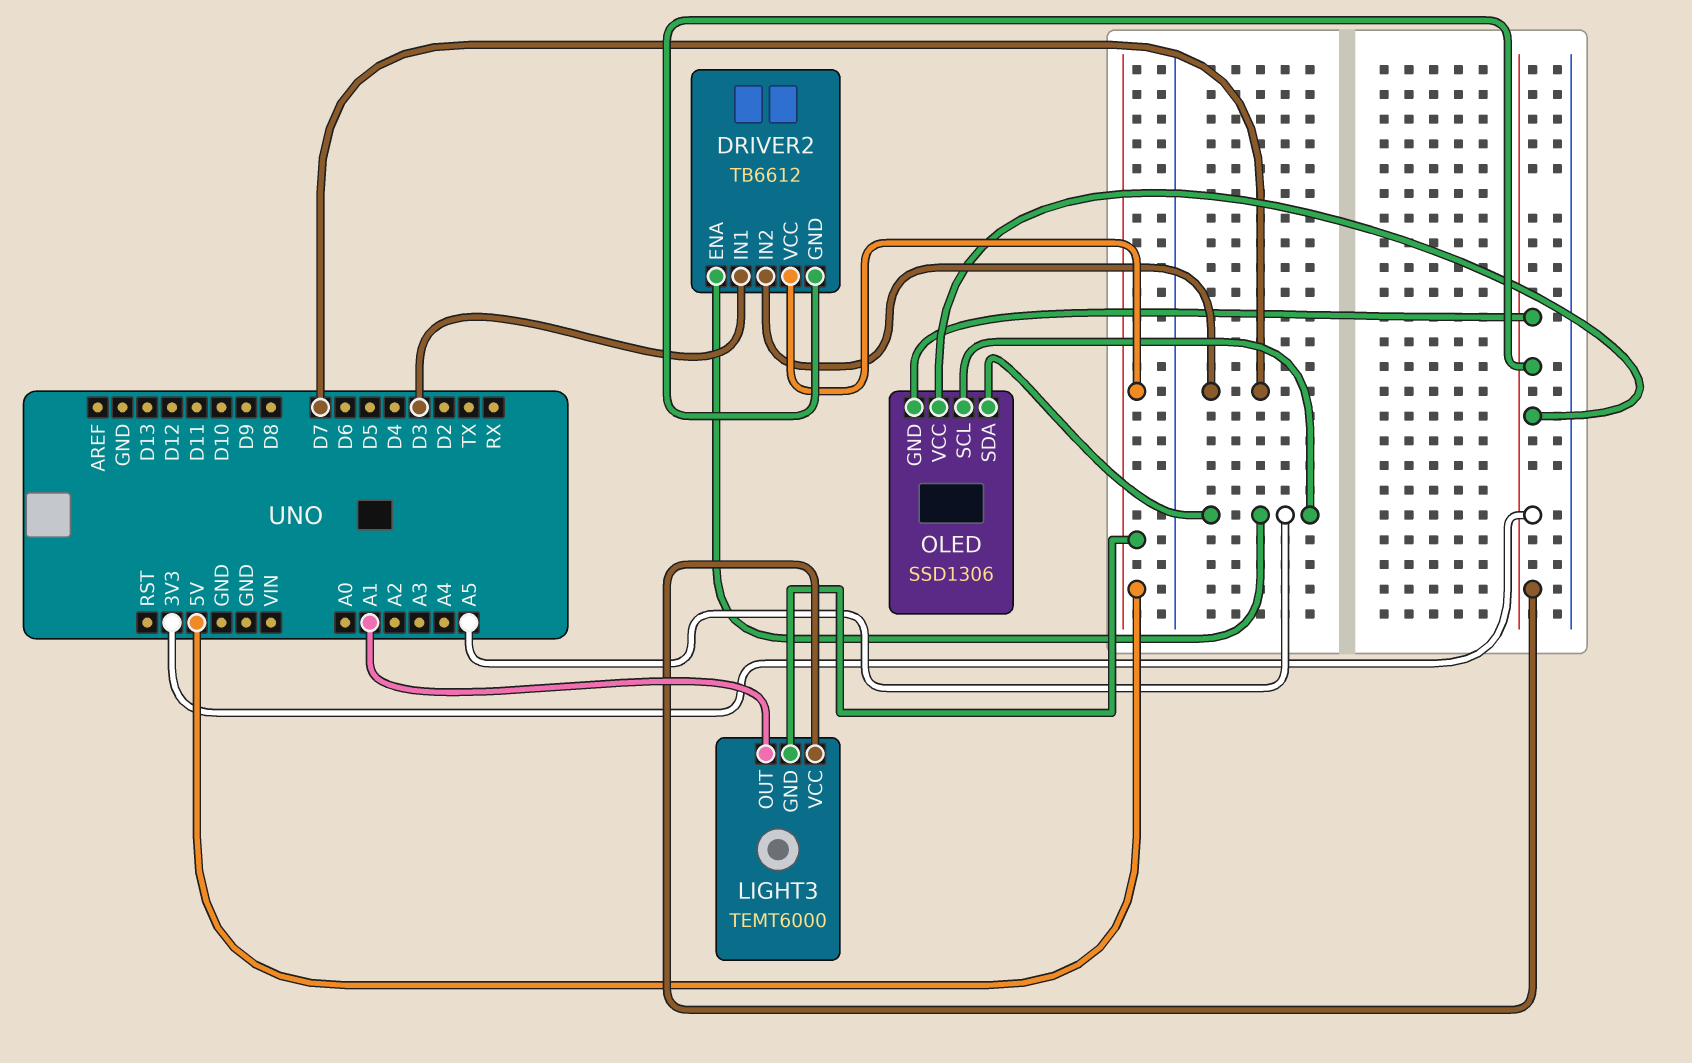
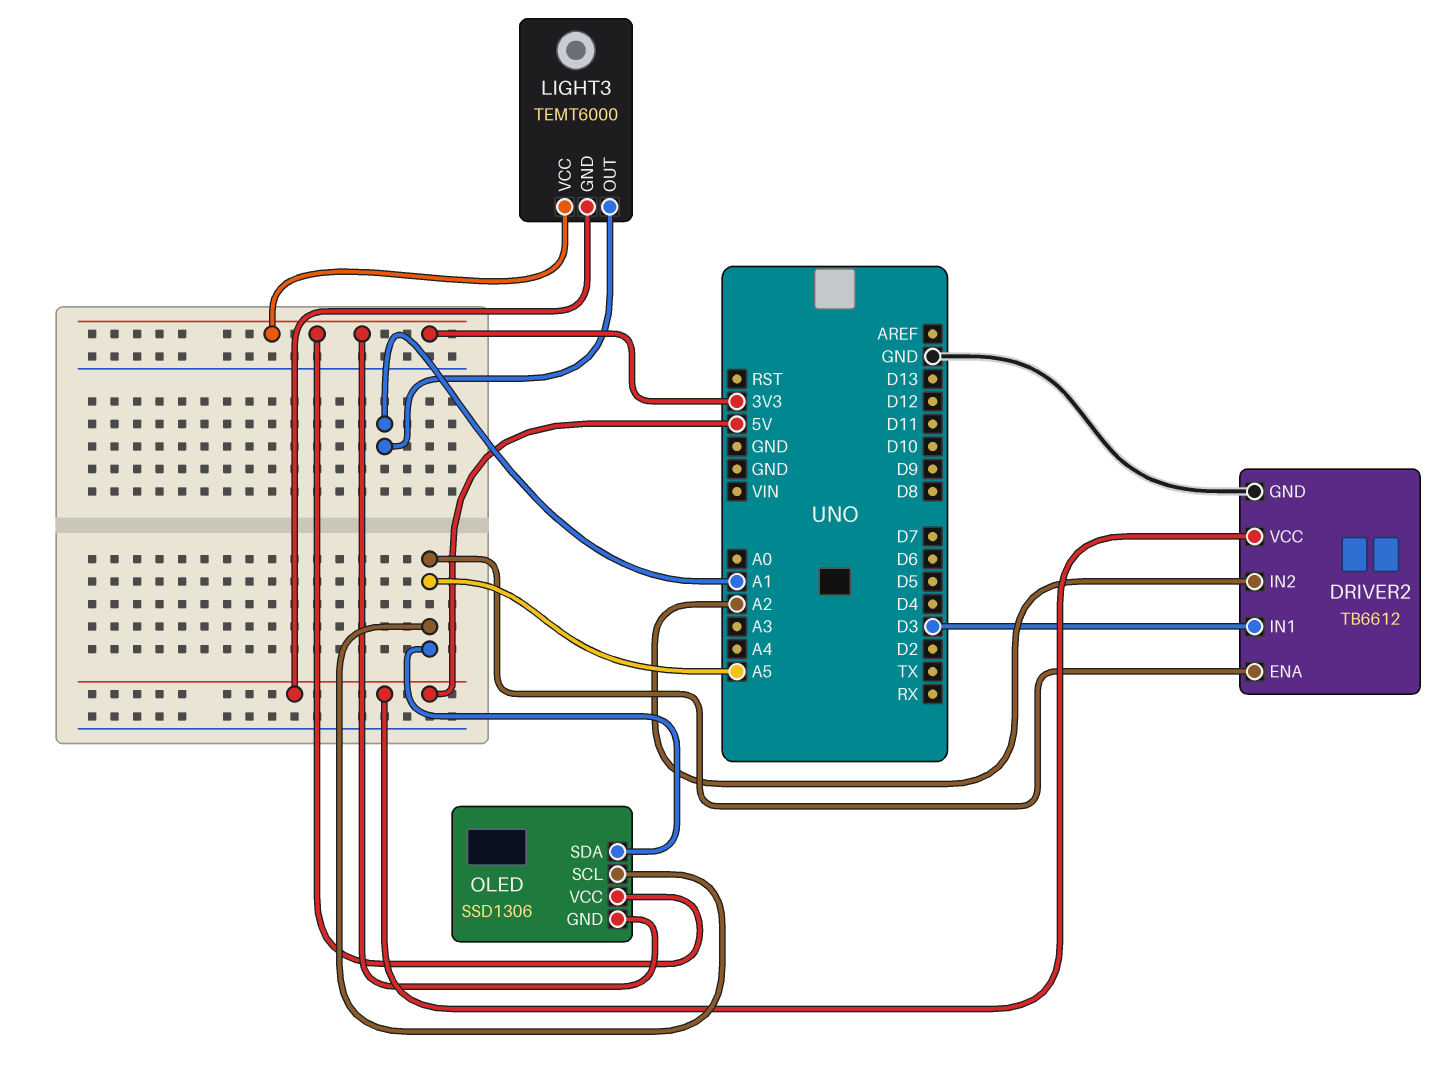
DRIVER2 pin GND: 3V3 -> GND
DRIVER2 pin IN2: D7 -> A2

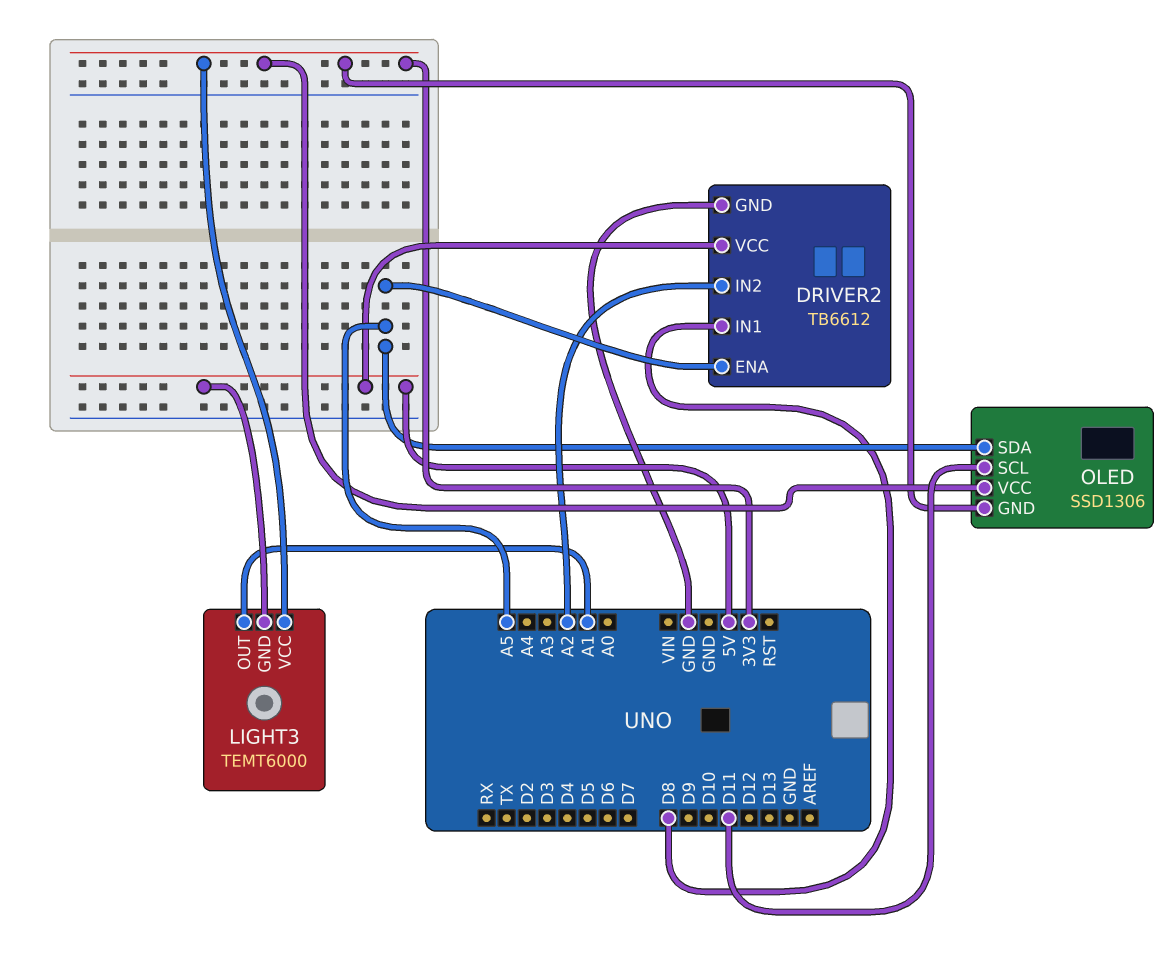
DRIVER2 pin IN1: D3 -> D8
OLED pin SCL: A5 -> D11

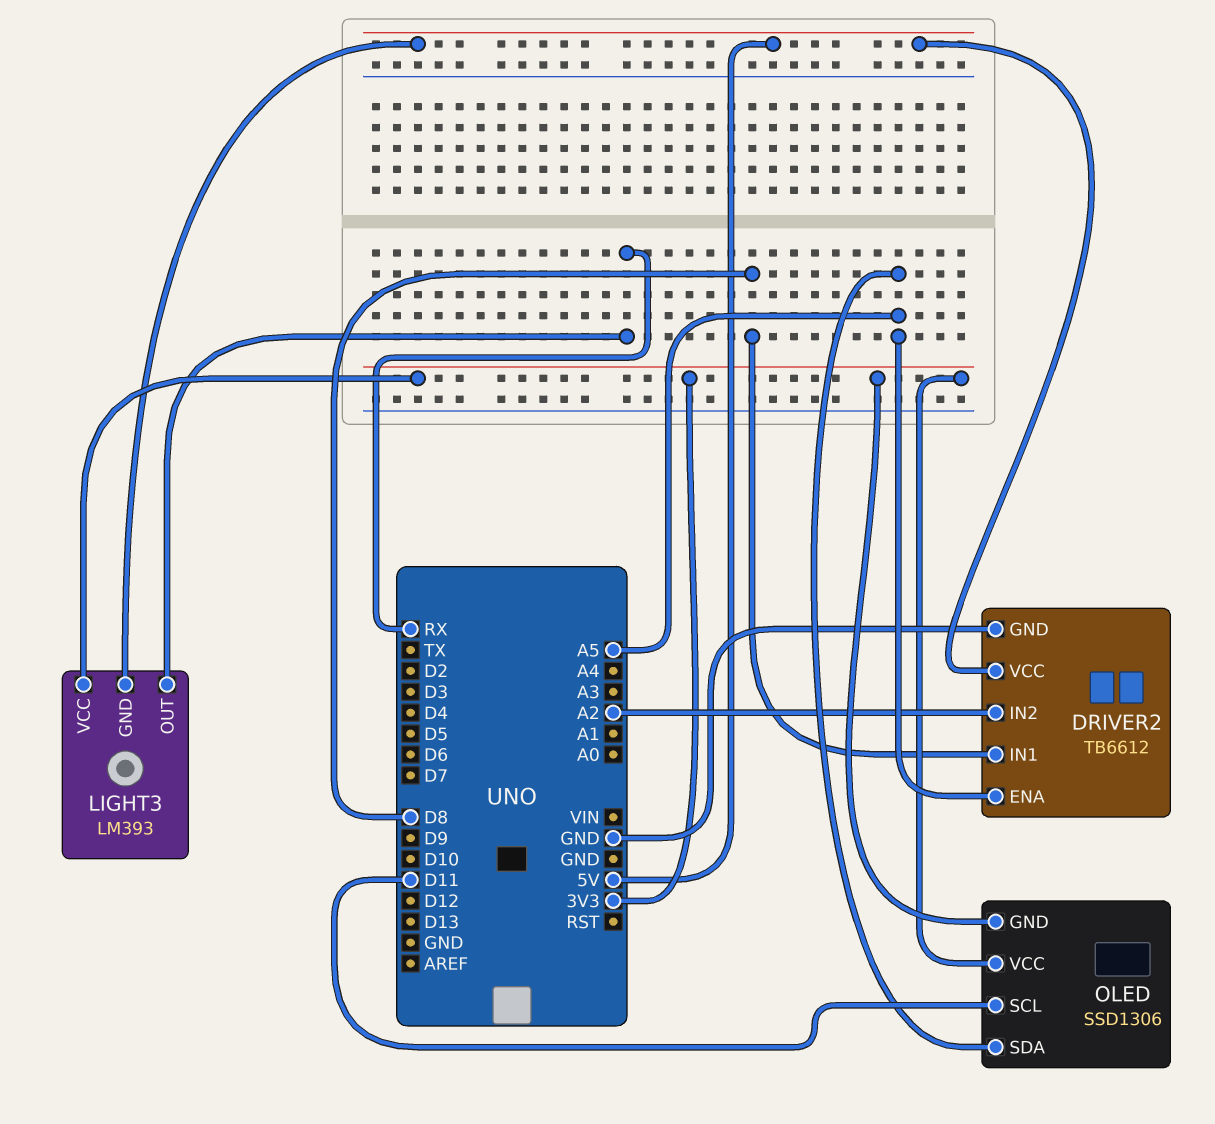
LIGHT3: TEMT6000 -> LM393
LIGHT3 pin OUT: A1 -> RX

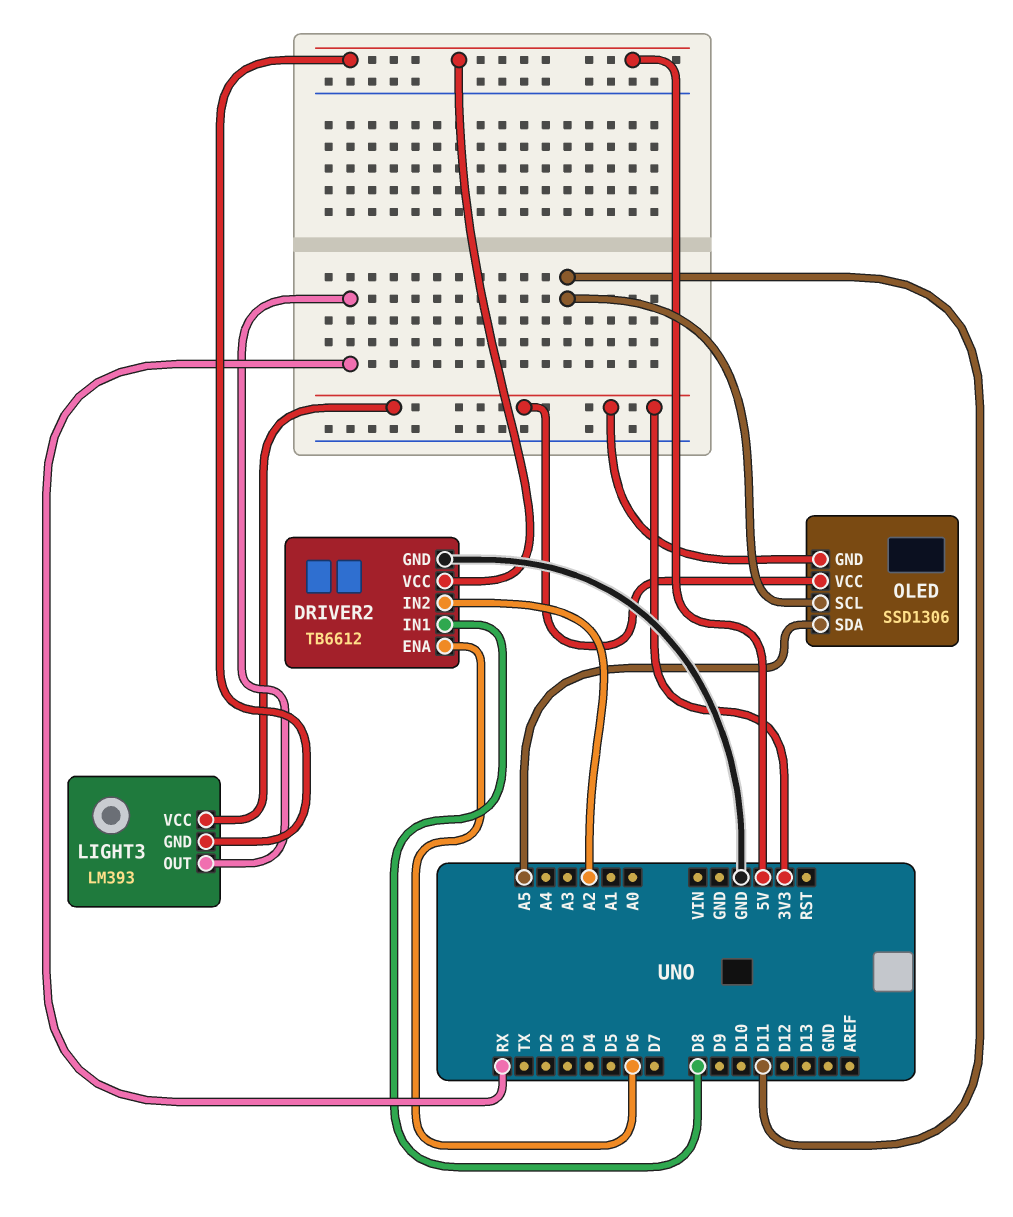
DRIVER2 pin ENA: A5 -> D6

